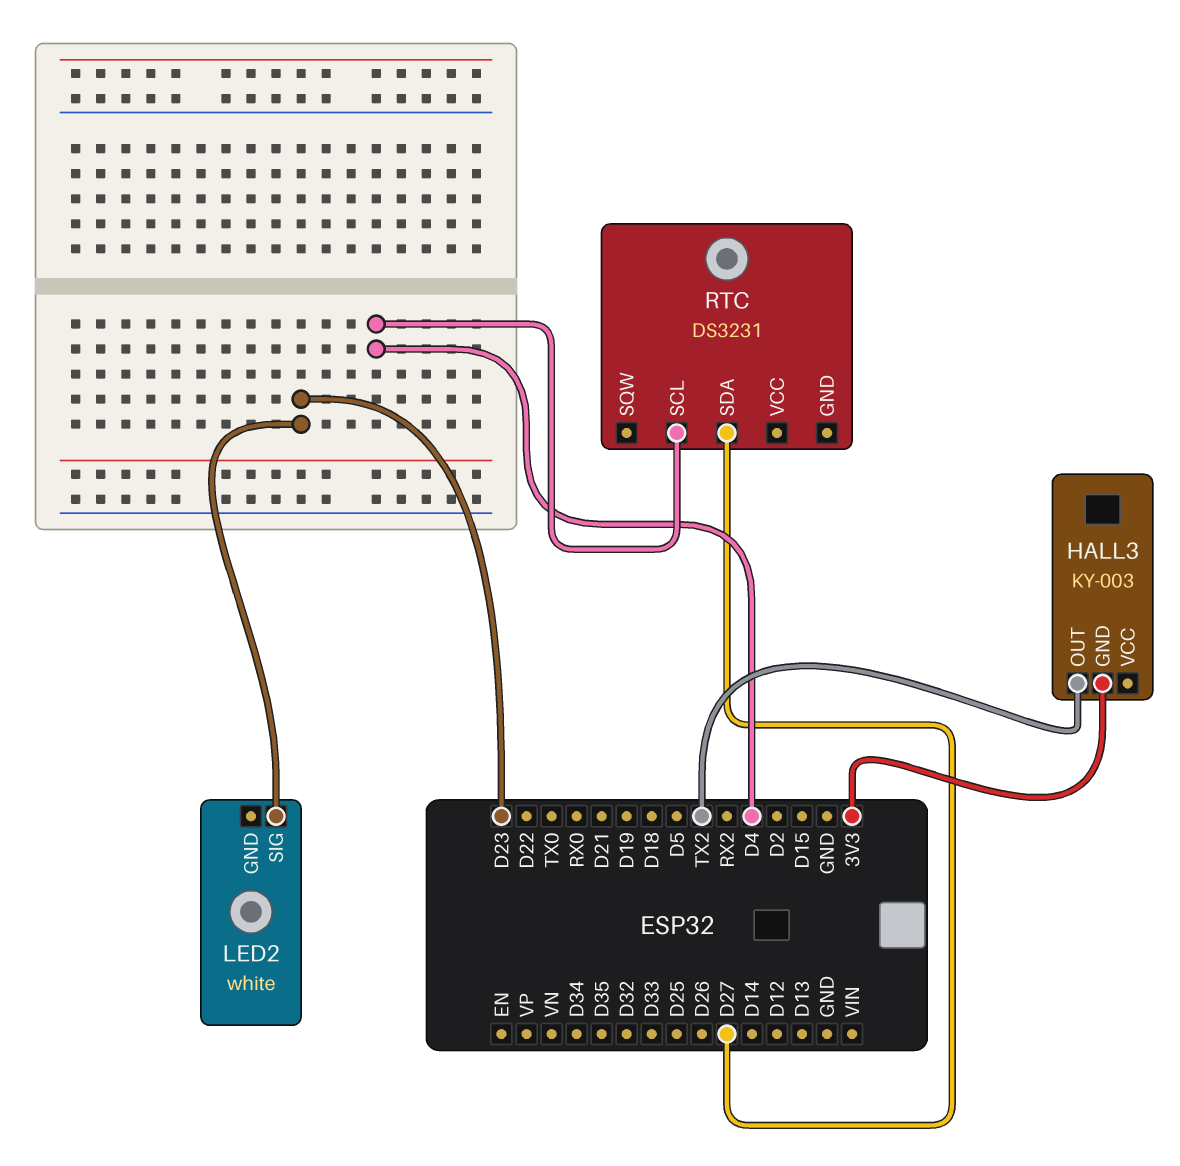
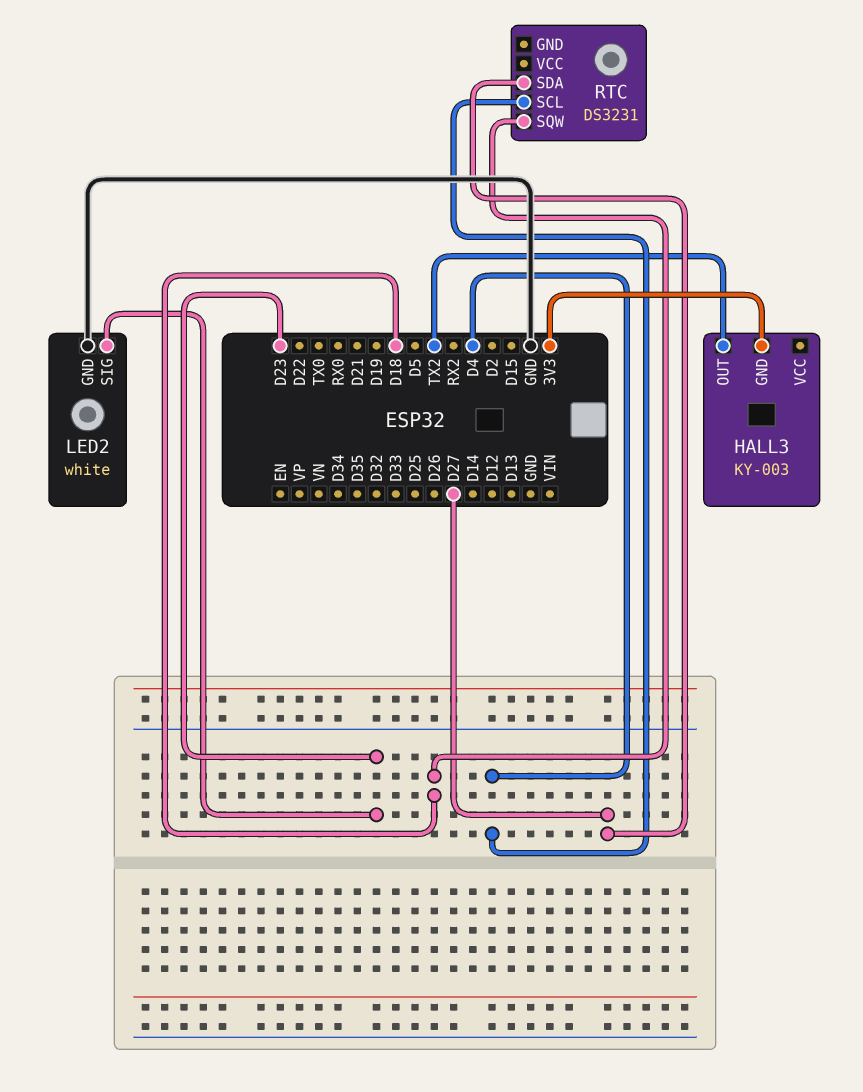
LED2 pin GND: none -> GND
RTC pin SQW: none -> D18

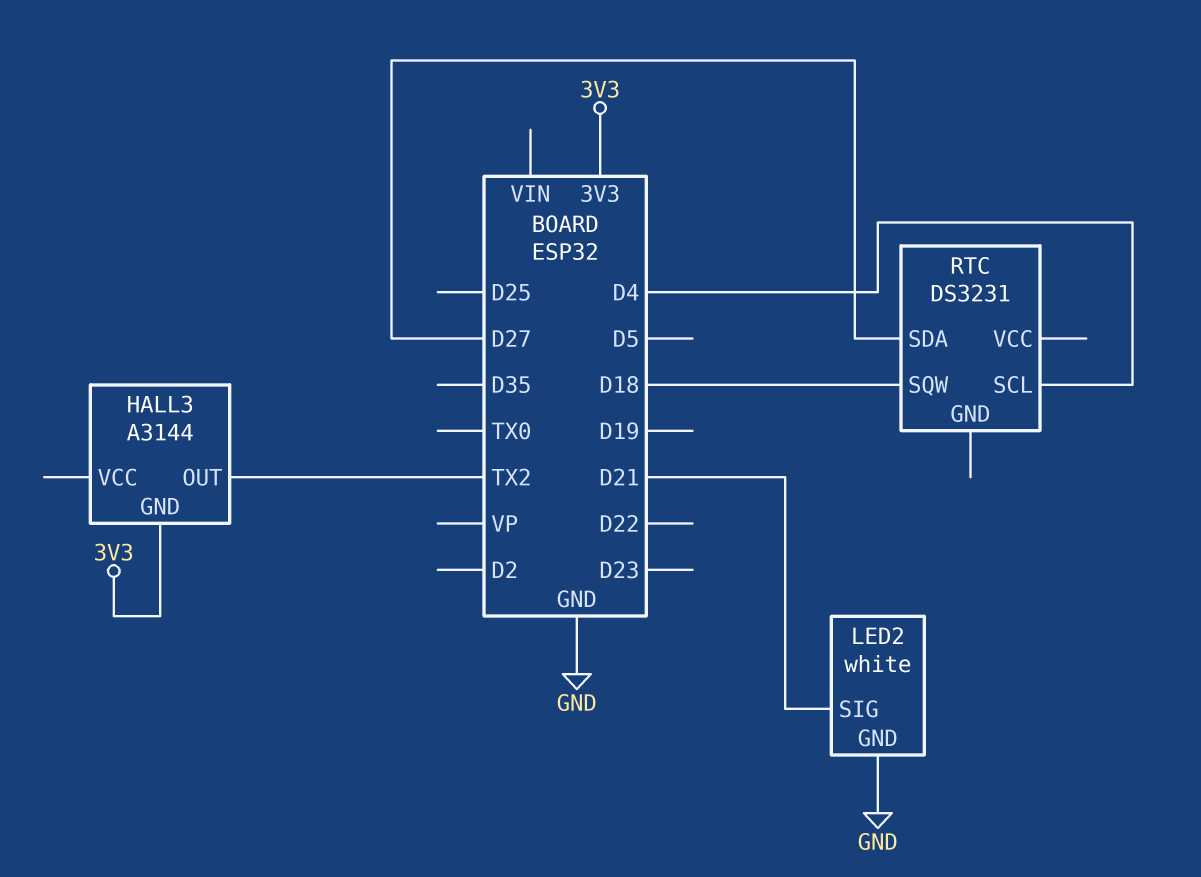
HALL3: KY-003 -> A3144
LED2 pin SIG: D23 -> D21

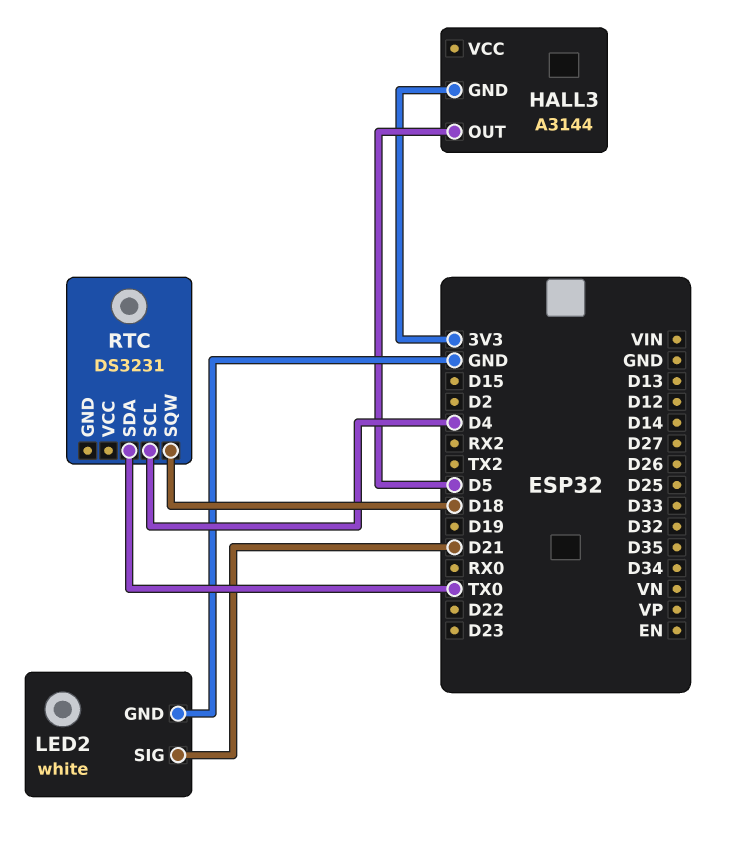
HALL3 pin OUT: TX2 -> D5
RTC pin SDA: D27 -> TX0

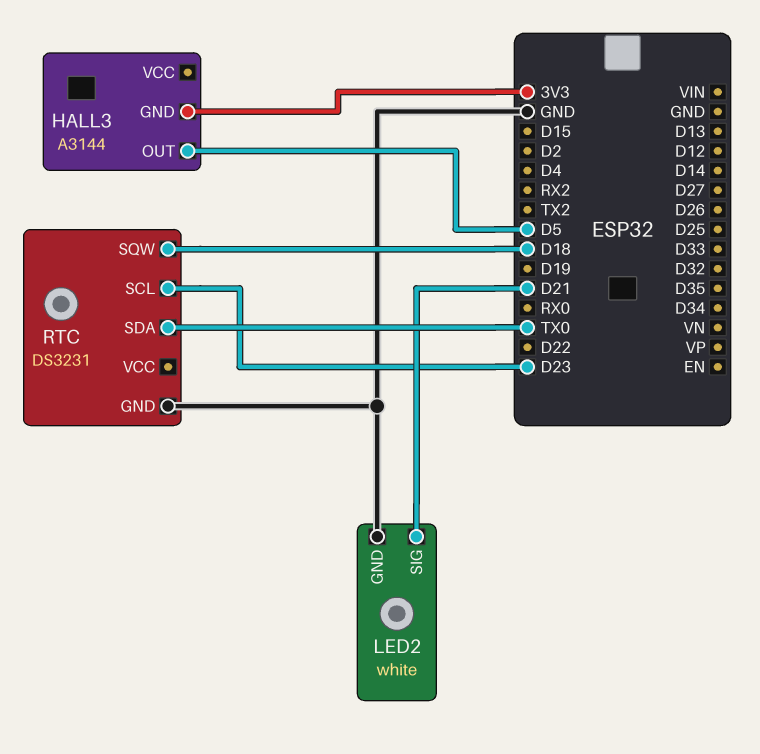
RTC pin GND: none -> GND
RTC pin SCL: D4 -> D23

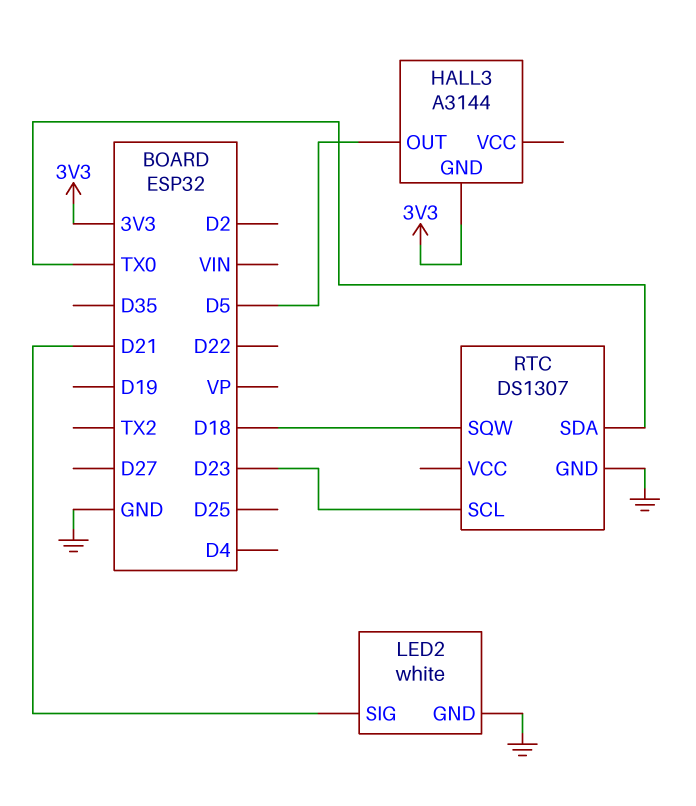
RTC: DS3231 -> DS1307

